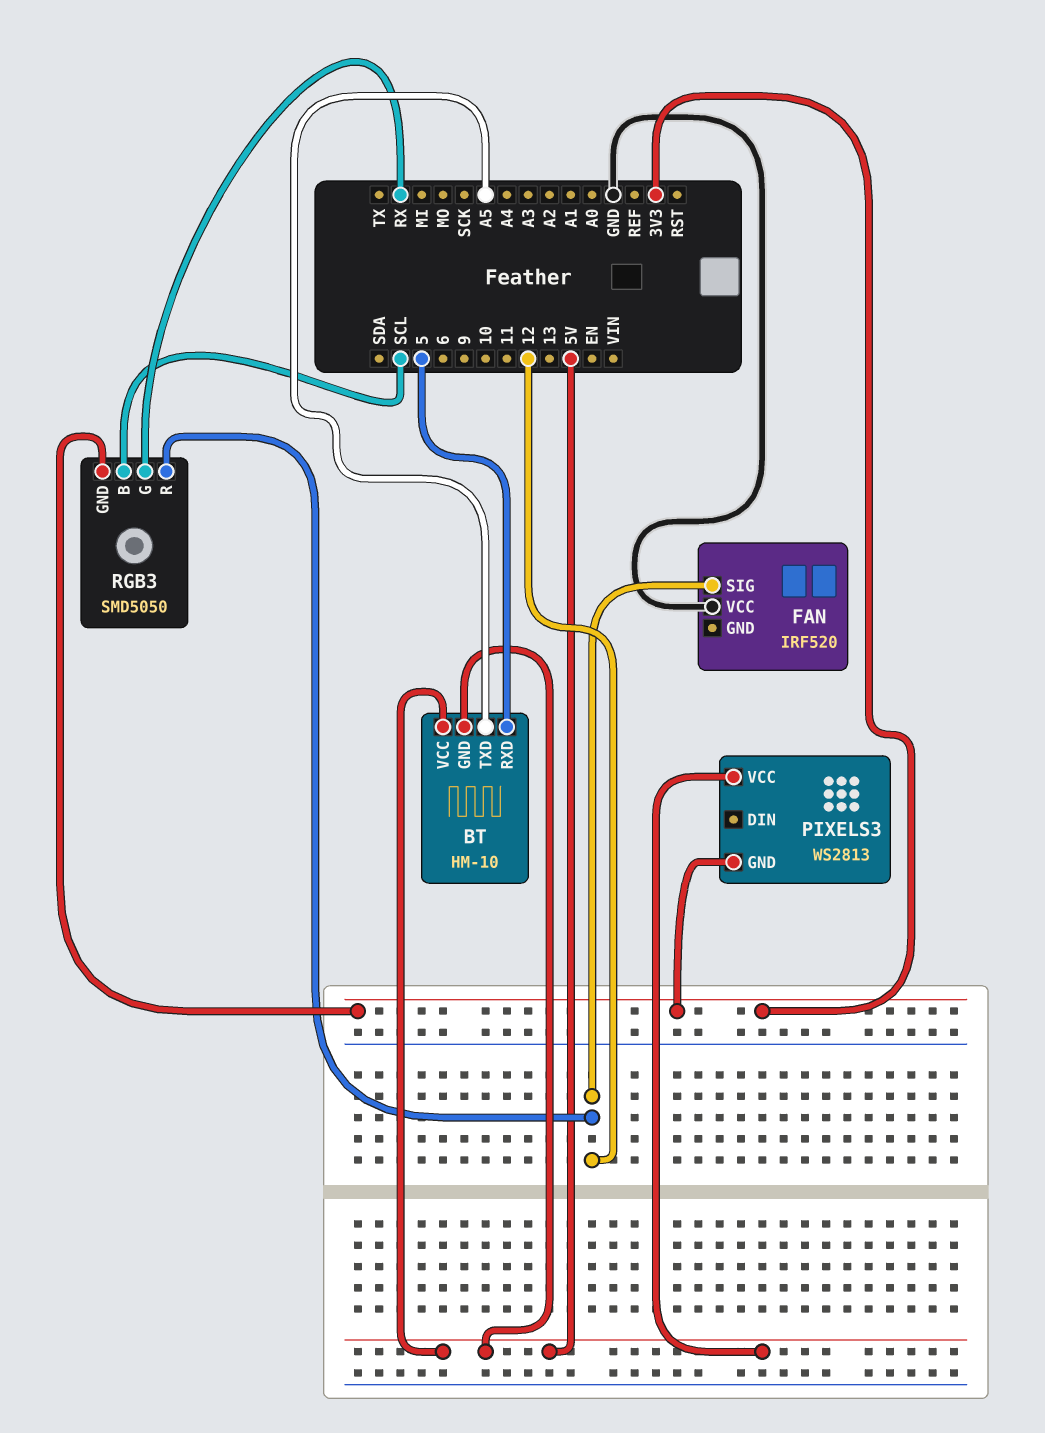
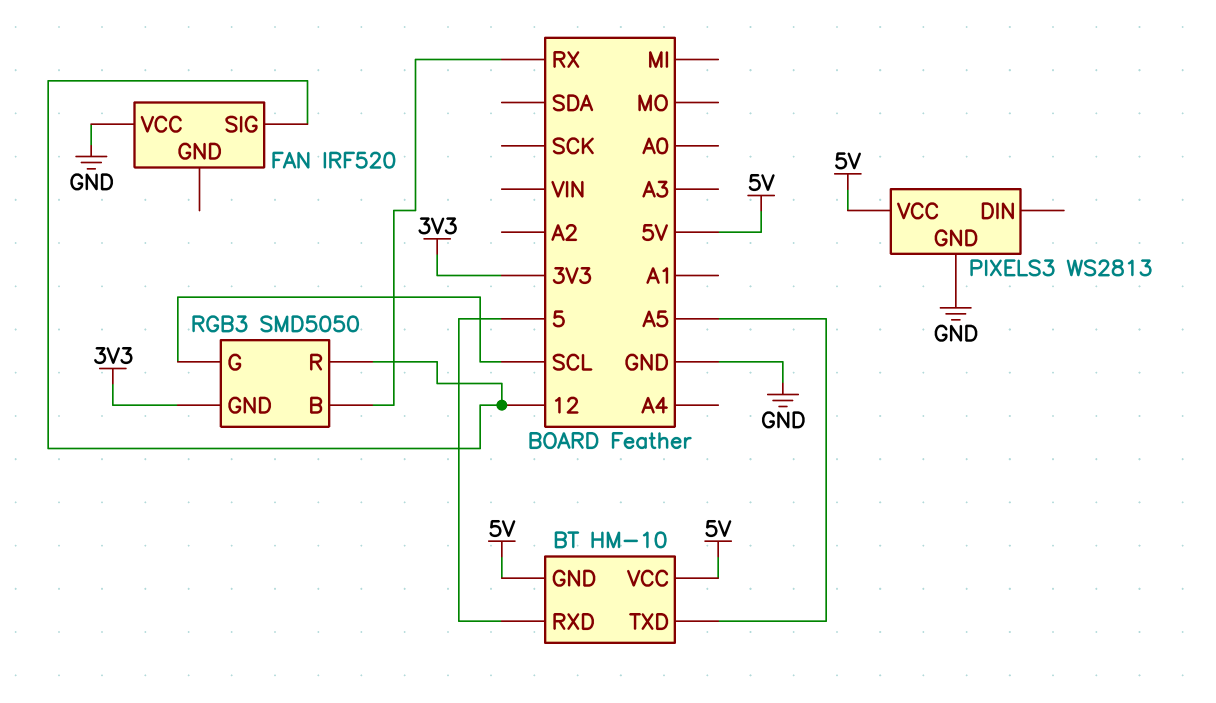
PIXELS3 pin GND: 3V3 -> GND
RGB3 pin B: SCL -> RX
RGB3 pin G: RX -> SCL

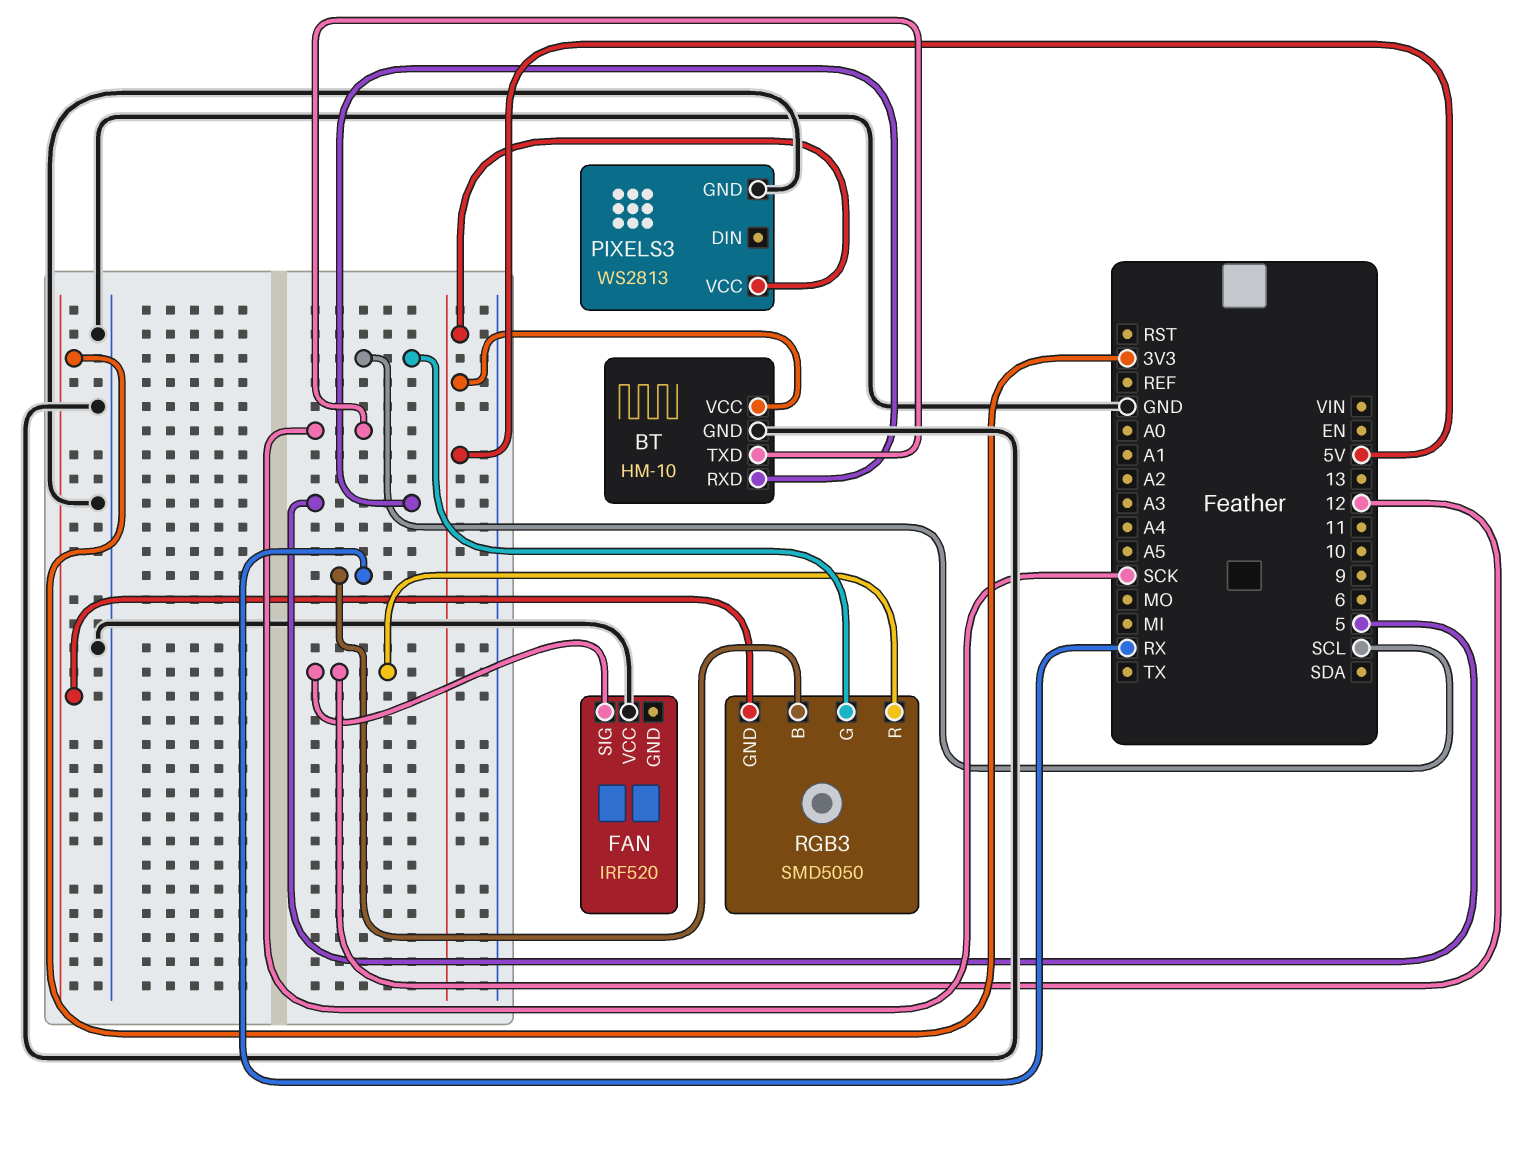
BT pin GND: 5V -> GND
BT pin TXD: A5 -> SCK

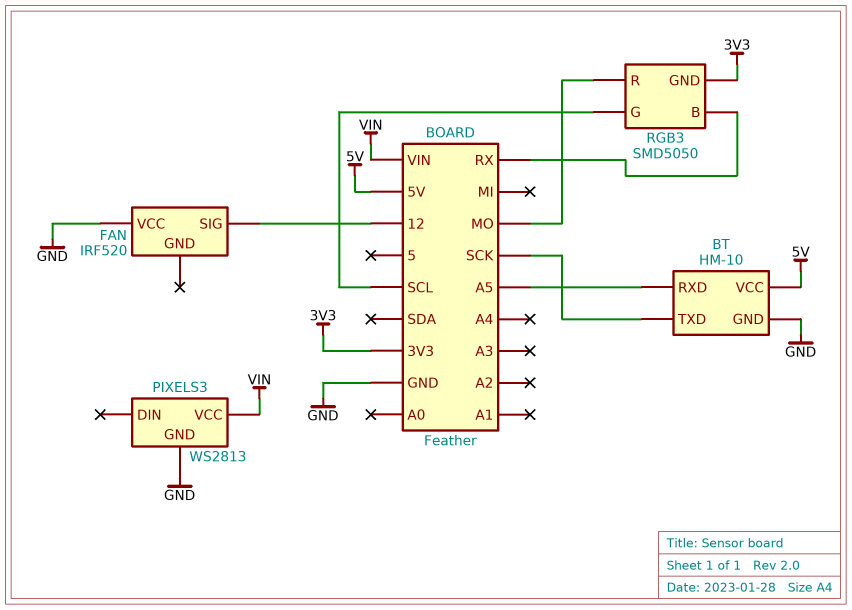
BT pin RXD: 5 -> A5
PIXELS3 pin VCC: 5V -> VIN
RGB3 pin R: 12 -> MO

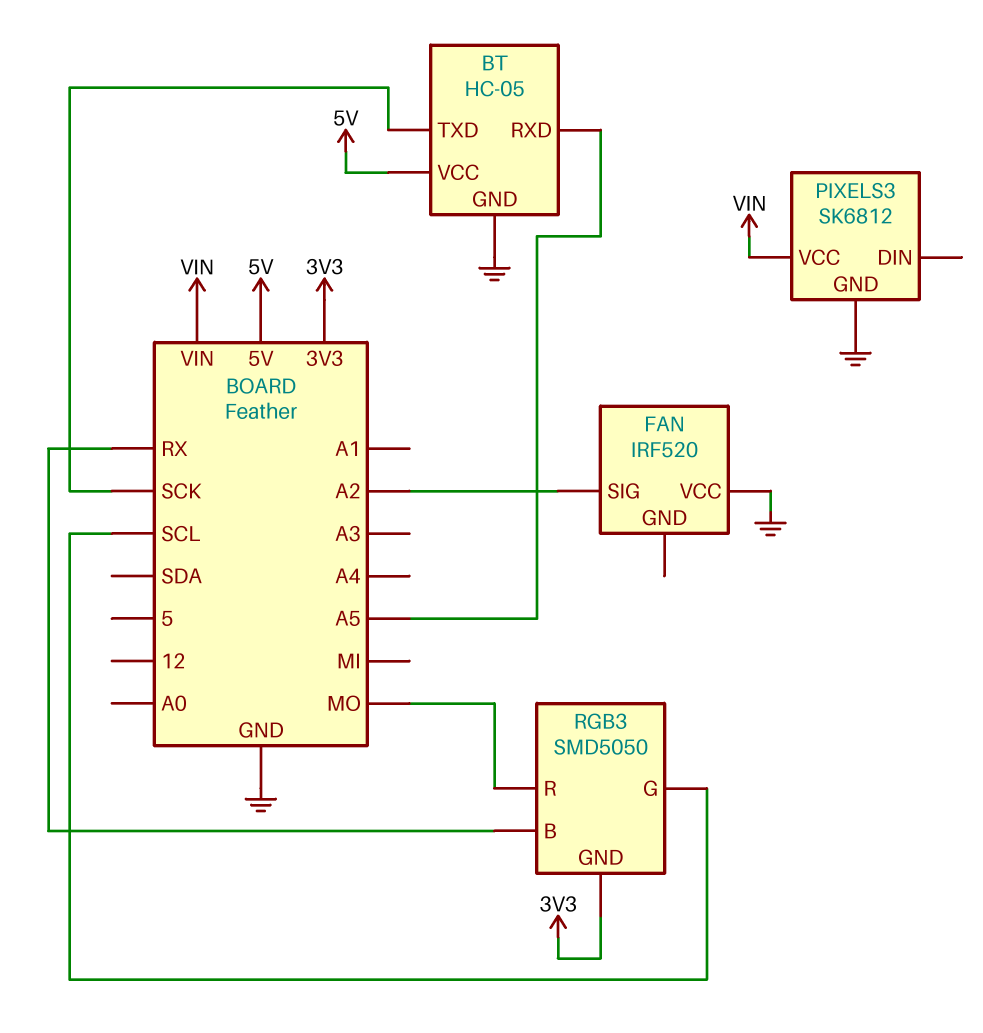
BT: HM-10 -> HC-05
FAN pin SIG: 12 -> A2
PIXELS3: WS2813 -> SK6812

